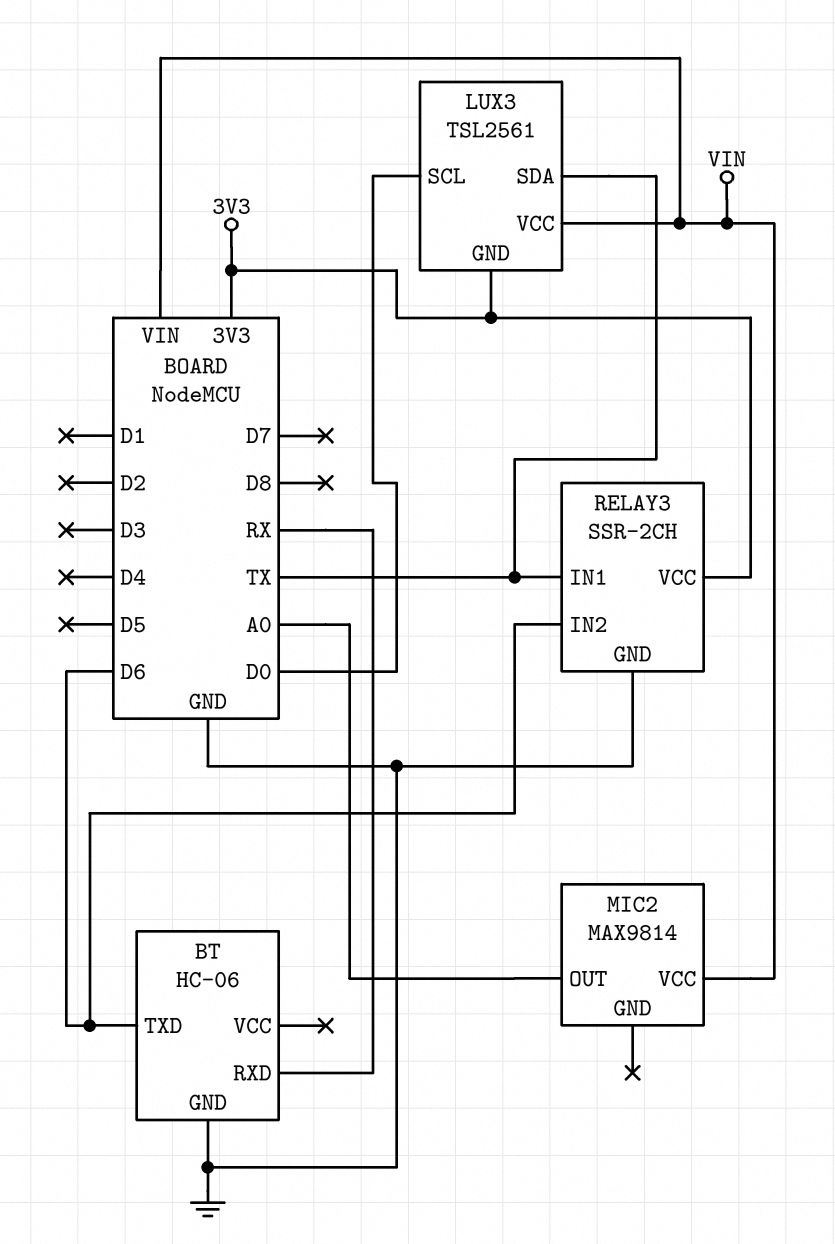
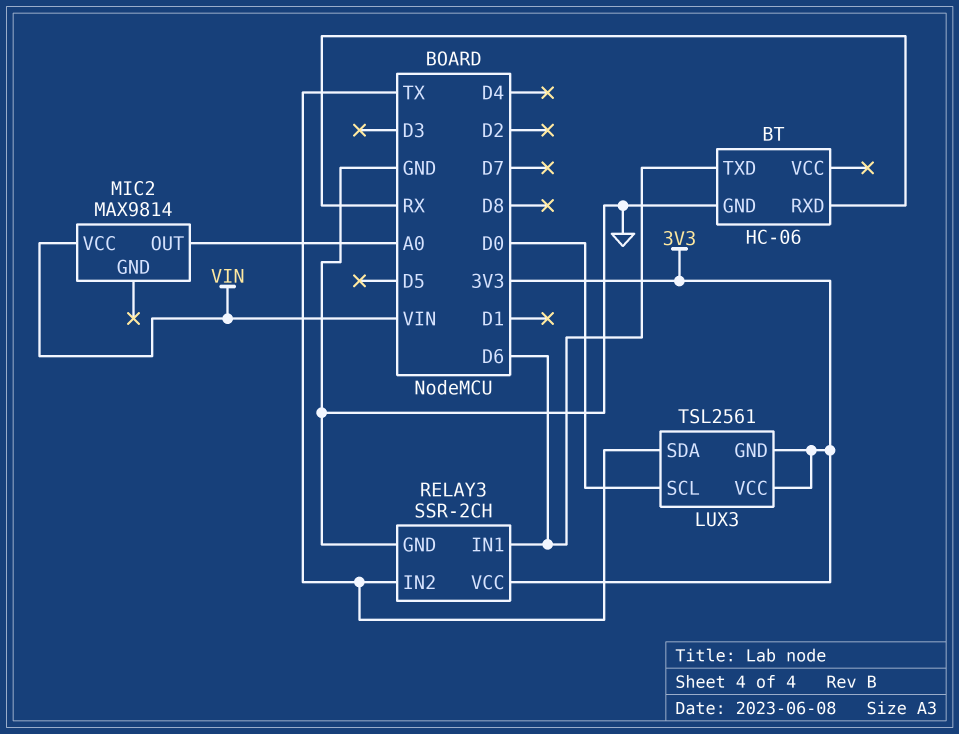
LUX3 pin VCC: VIN -> 3V3
RELAY3 pin IN1: TX -> D6
RELAY3 pin IN2: D6 -> TX

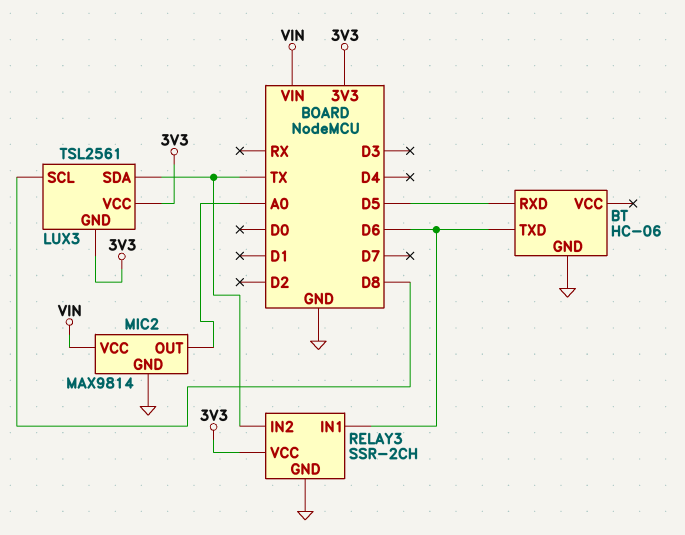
BT pin RXD: RX -> D5
LUX3 pin SCL: D0 -> D8
MIC2 pin GND: none -> GND

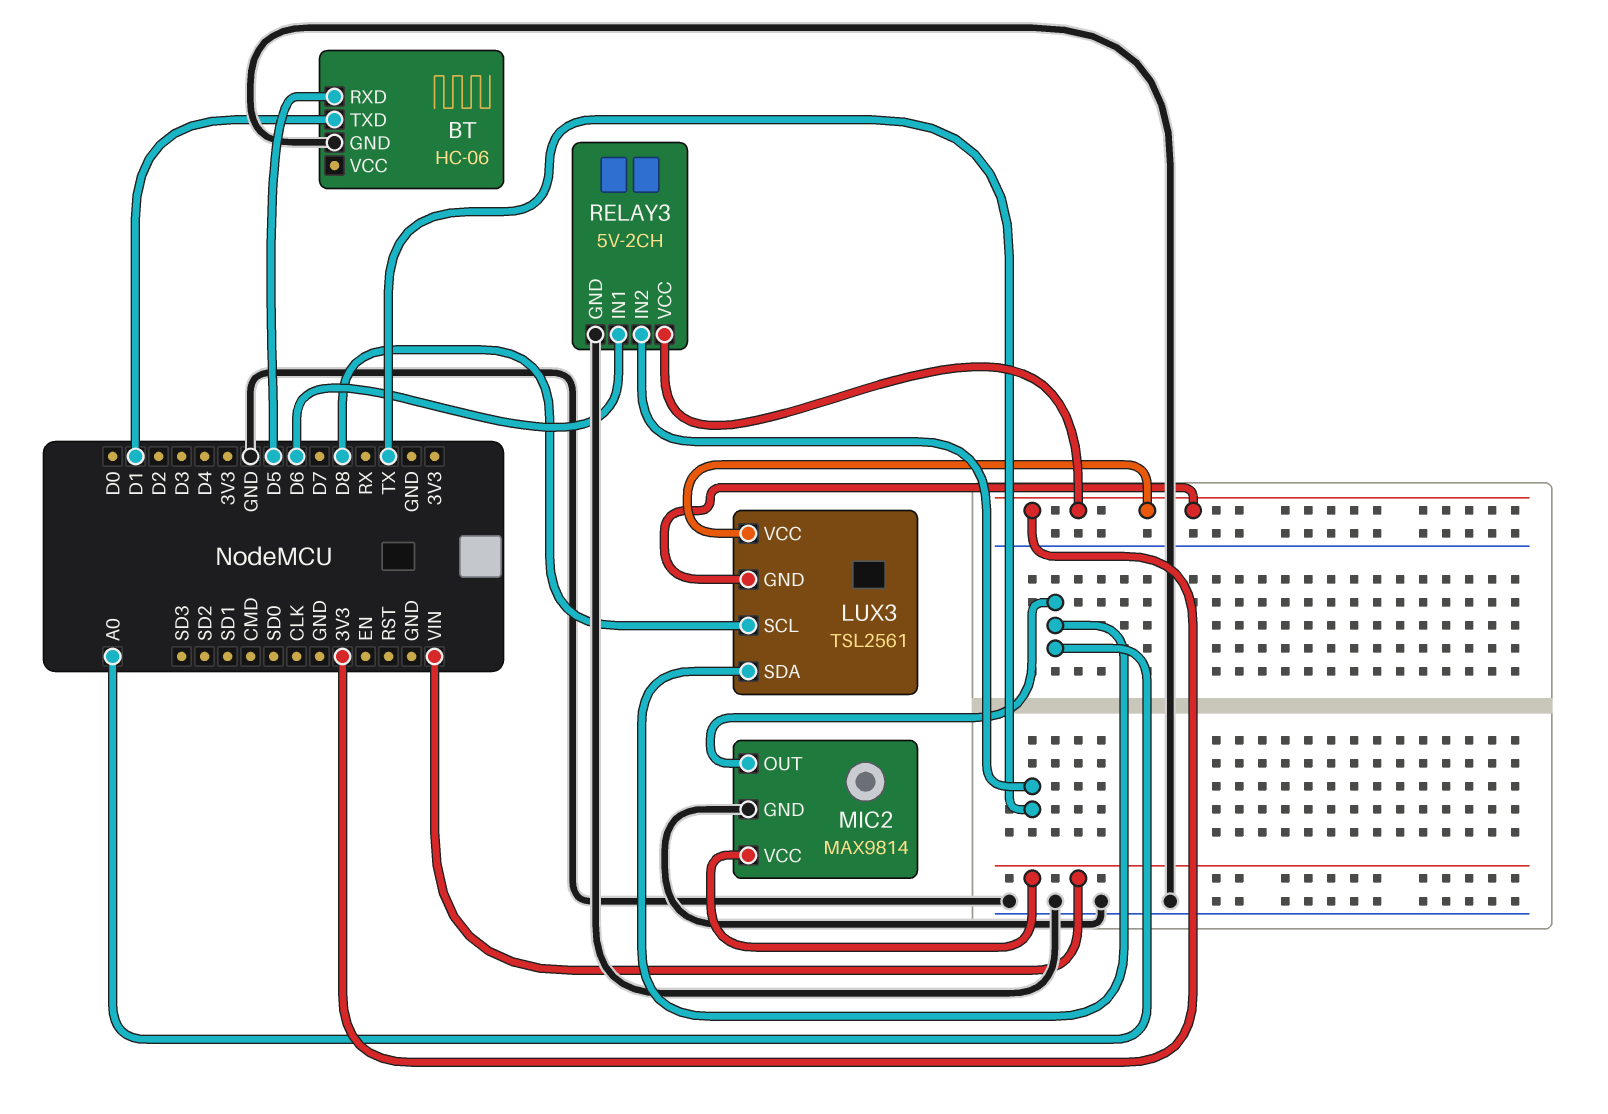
BT pin TXD: D6 -> D1
LUX3 pin SDA: TX -> A0
RELAY3: SSR-2CH -> 5V-2CH

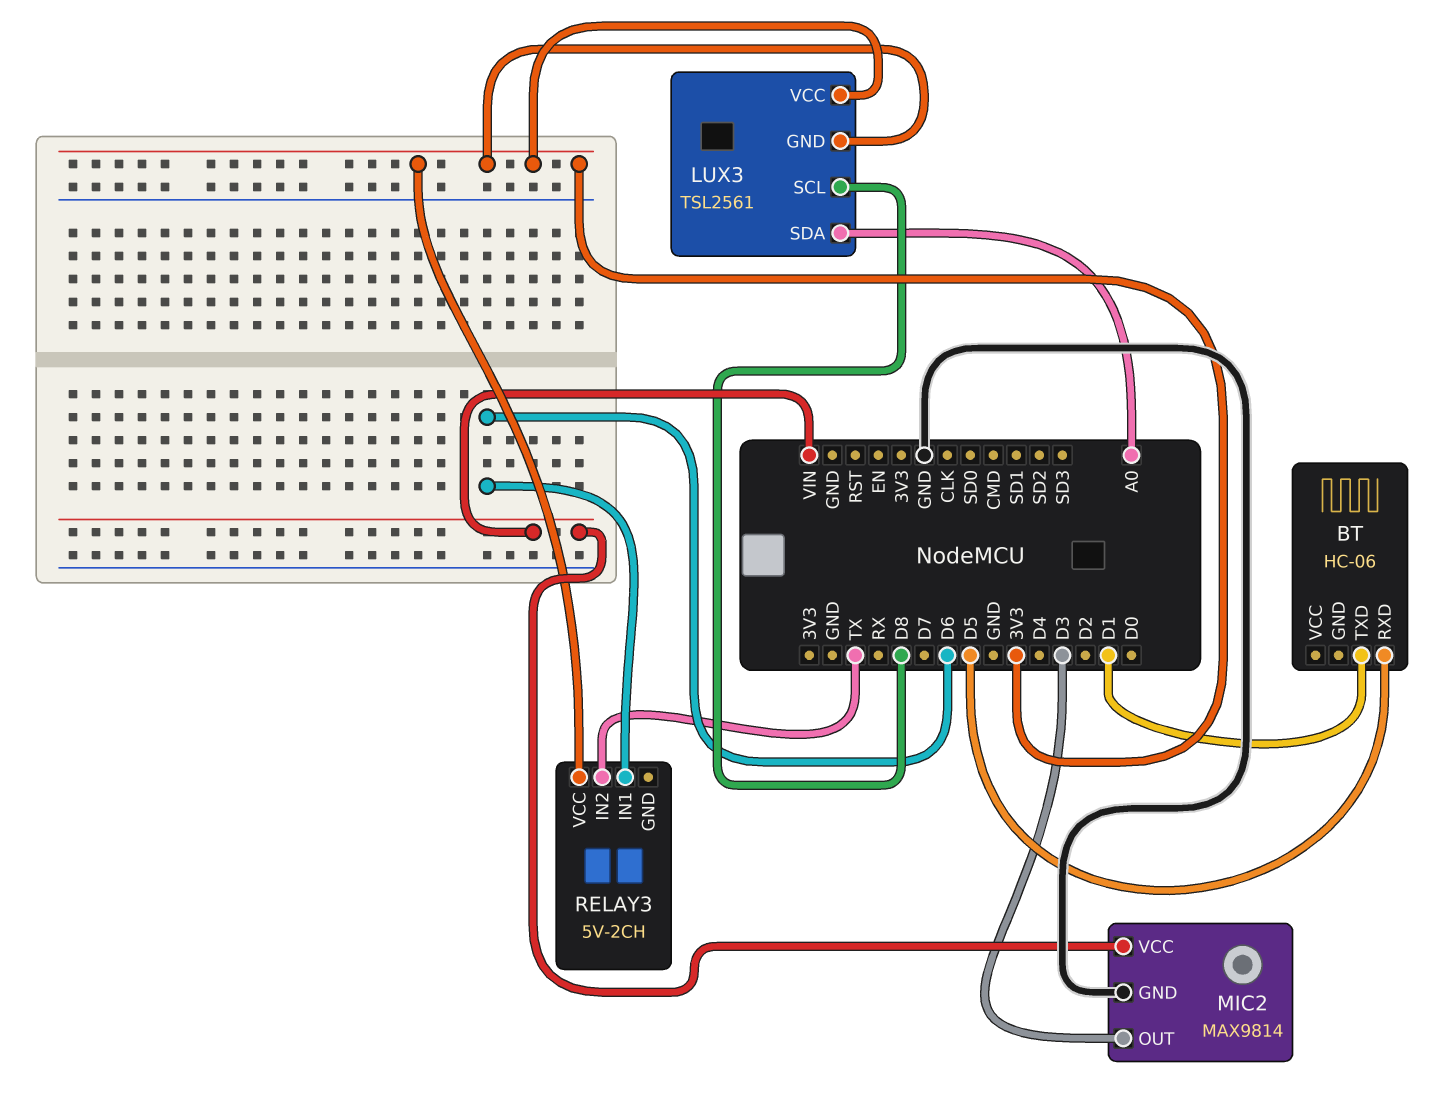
BT pin GND: GND -> none
MIC2 pin OUT: A0 -> D3
RELAY3 pin GND: GND -> none

